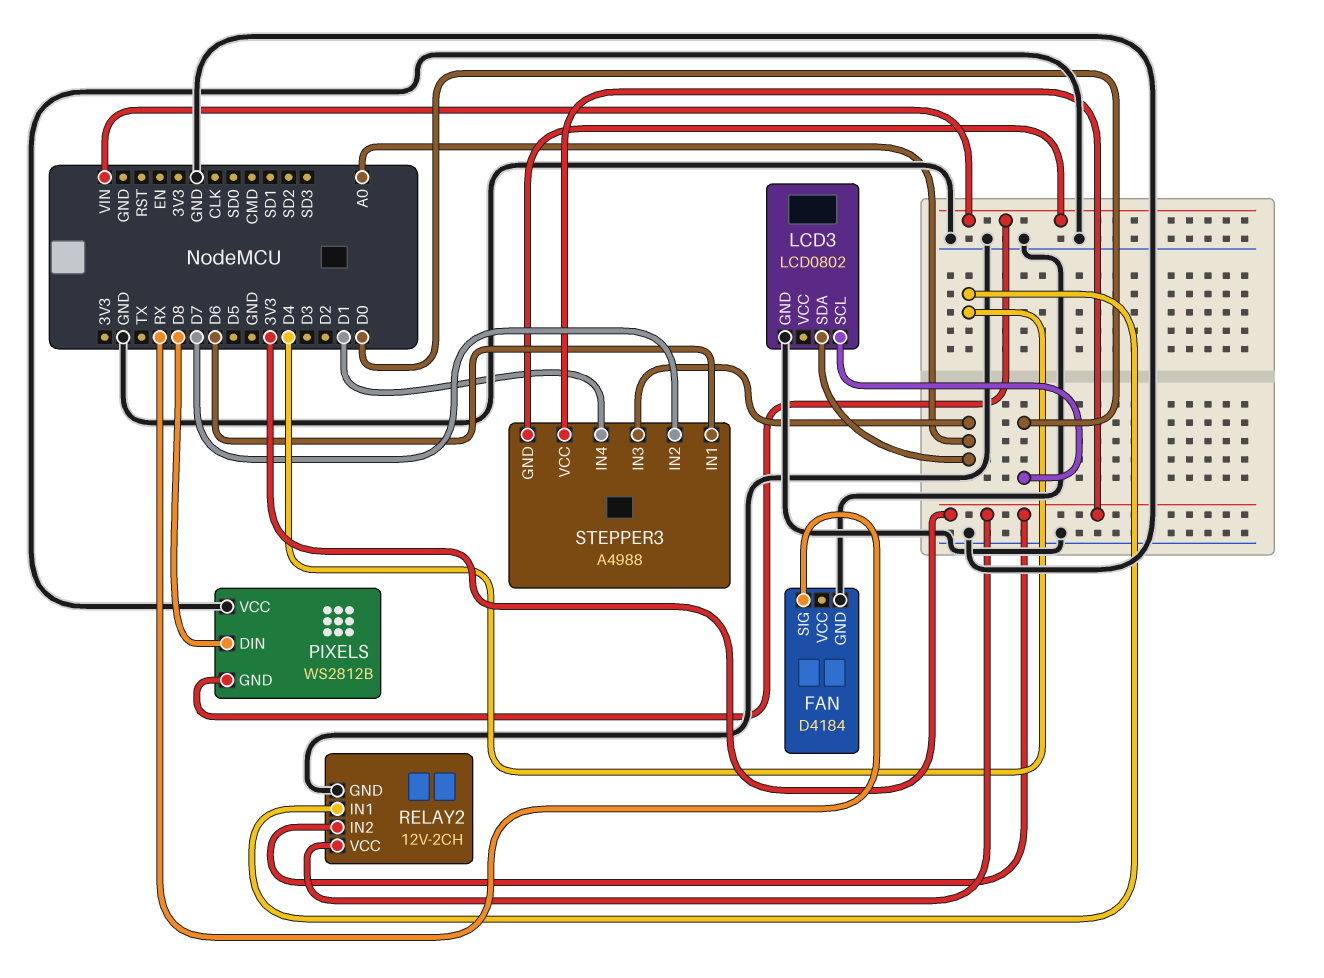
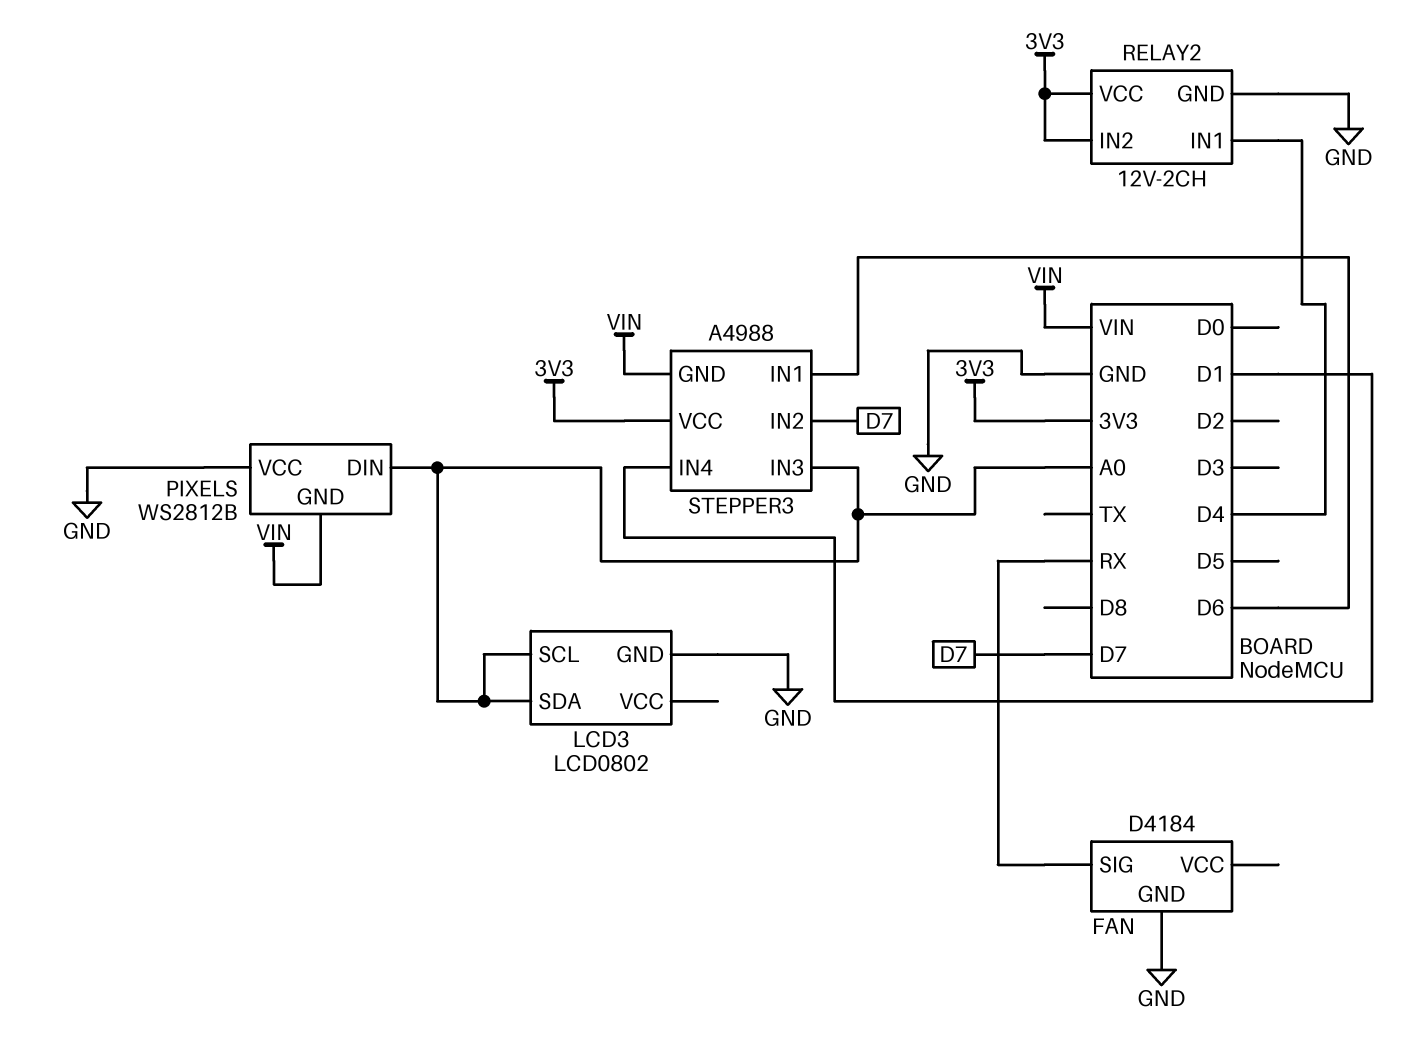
LCD3 pin SCL: D0 -> A0
PIXELS pin DIN: D8 -> A0

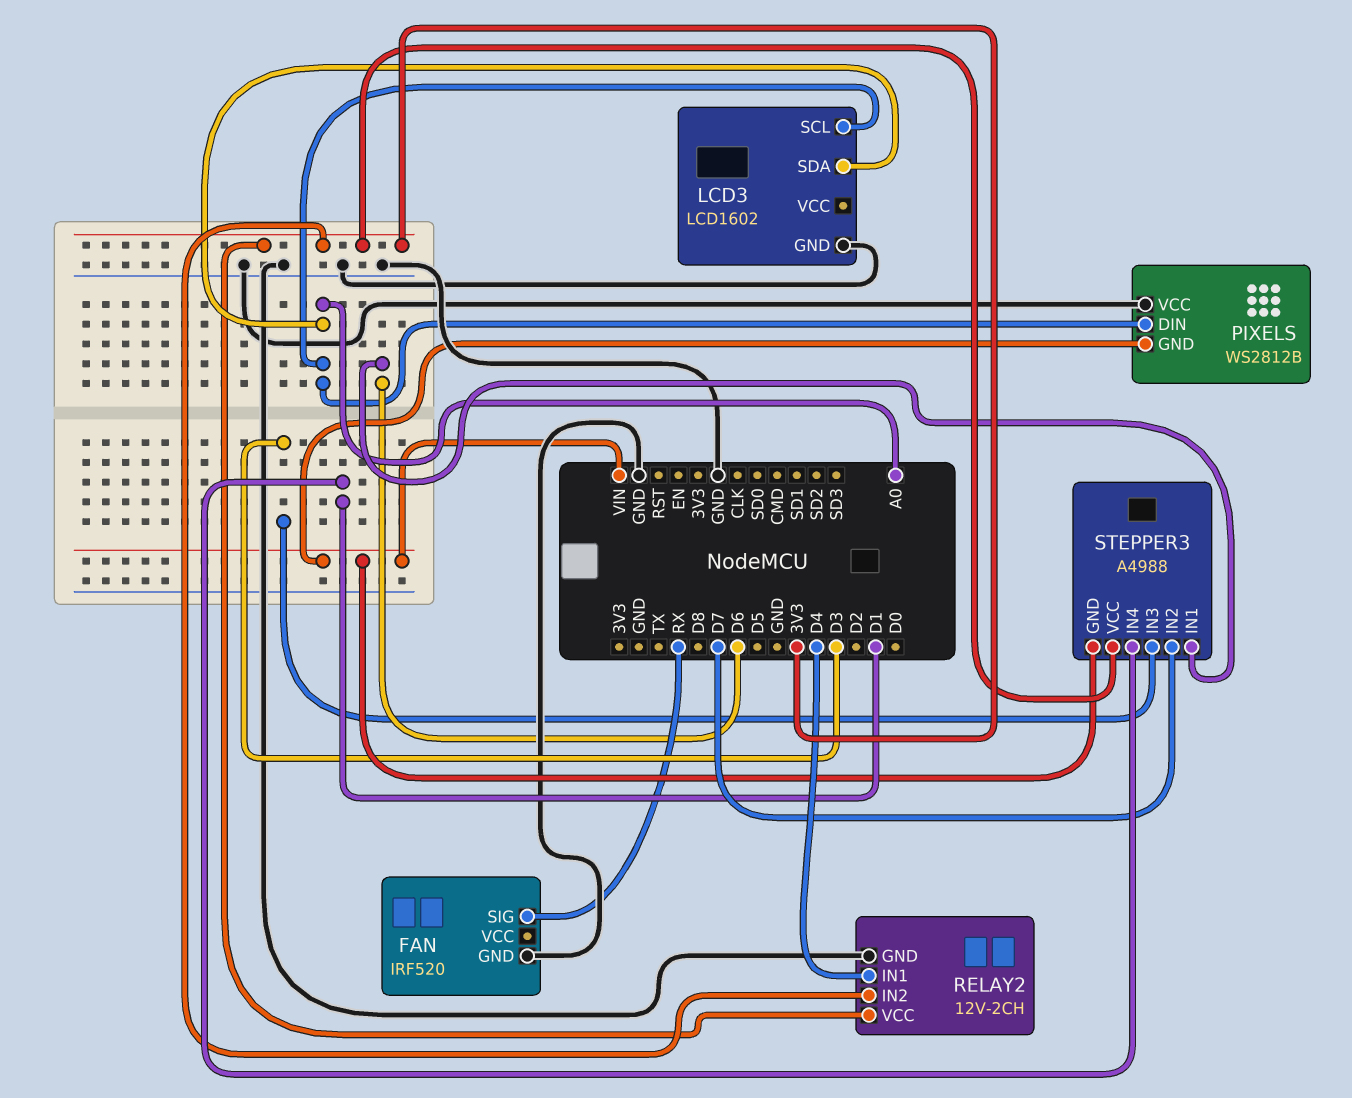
FAN: D4184 -> IRF520
LCD3: LCD0802 -> LCD1602
STEPPER3 pin IN3: A0 -> D3

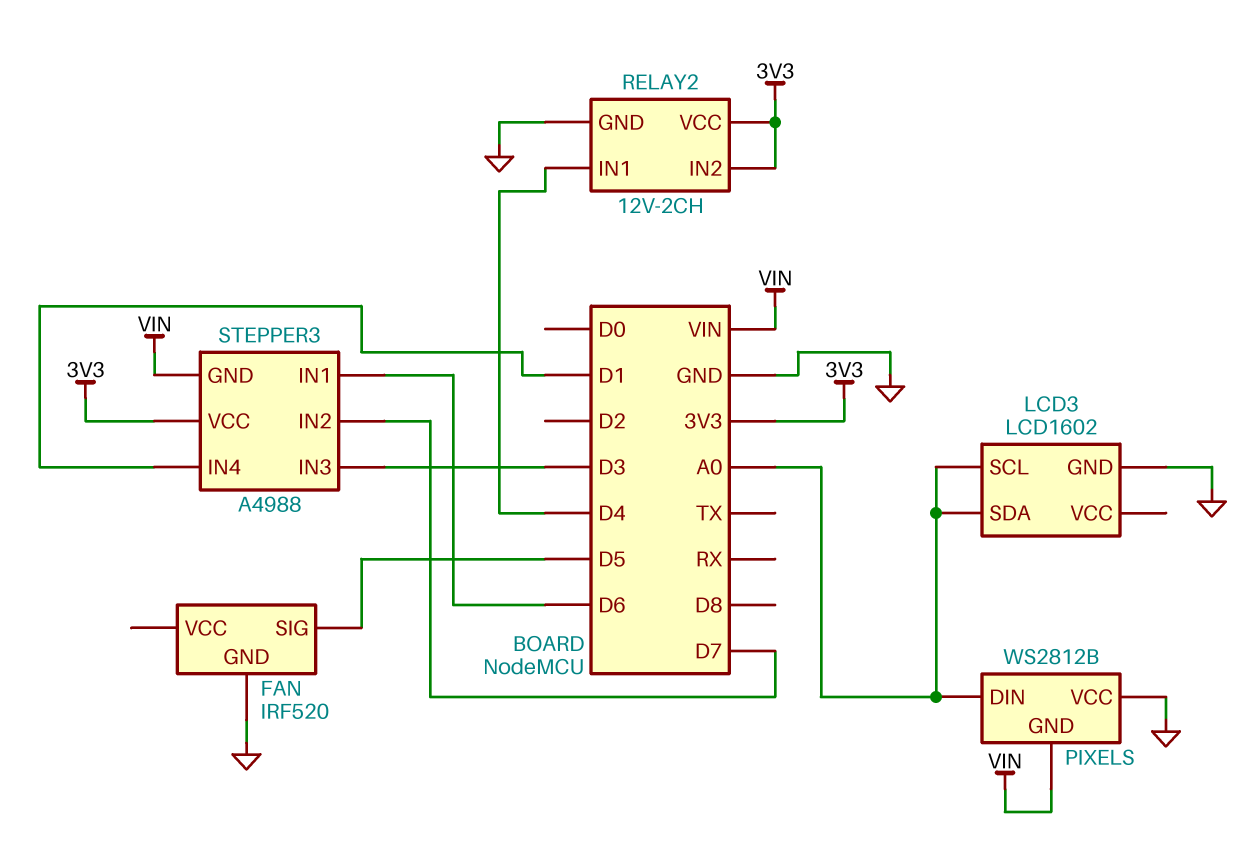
FAN pin SIG: RX -> D5

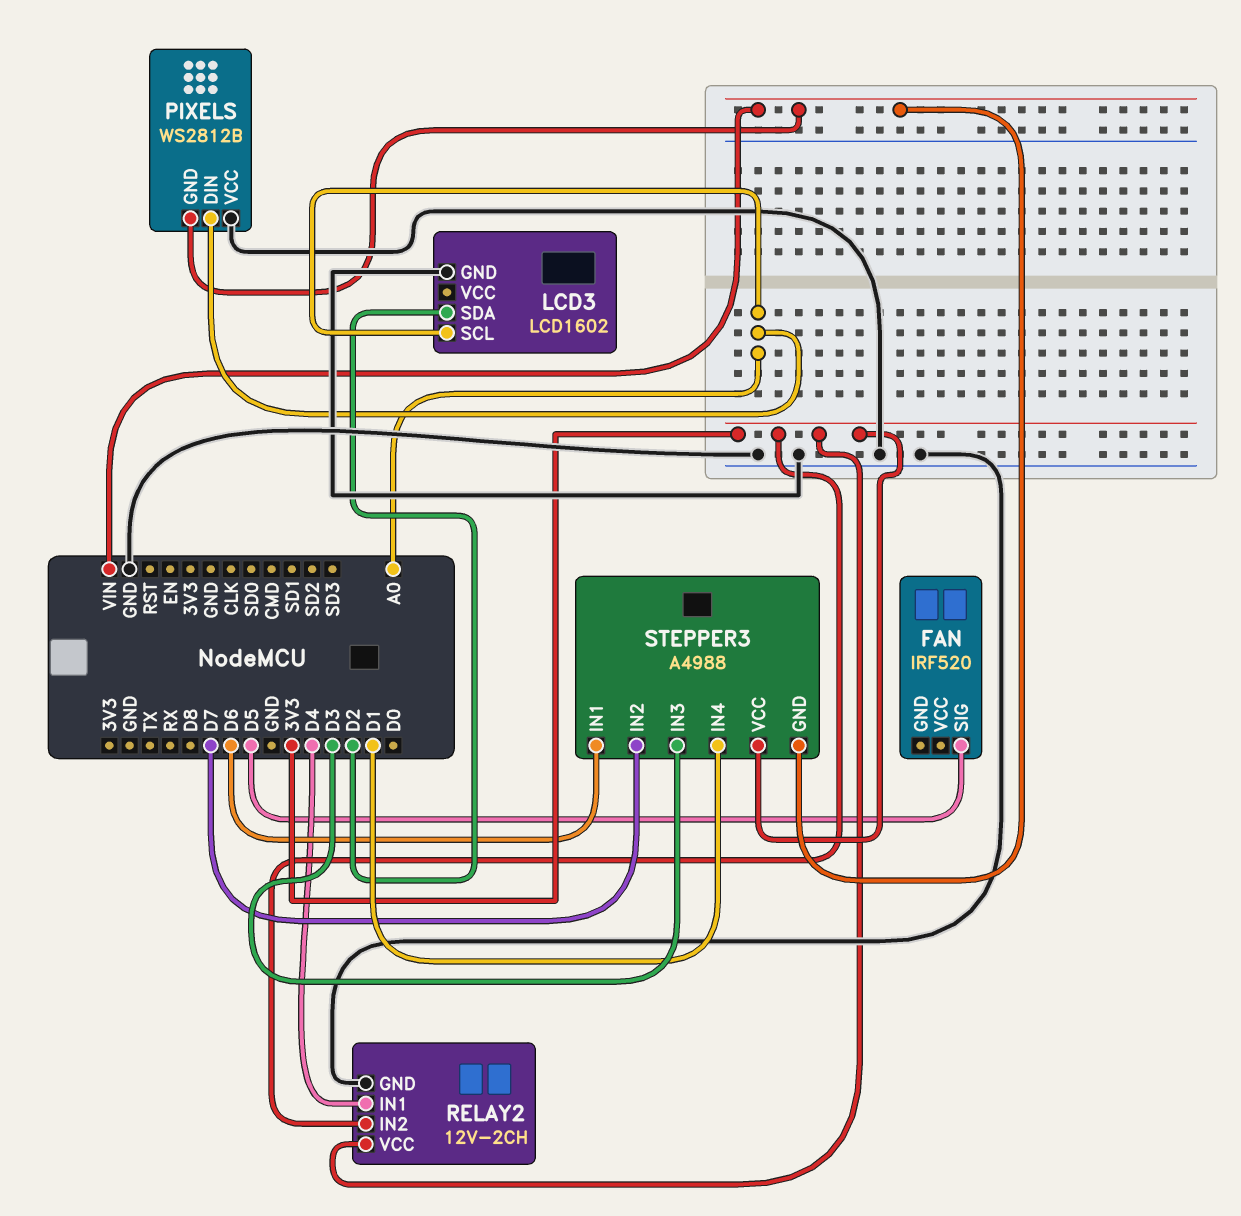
FAN pin GND: GND -> none
LCD3 pin SDA: A0 -> D2

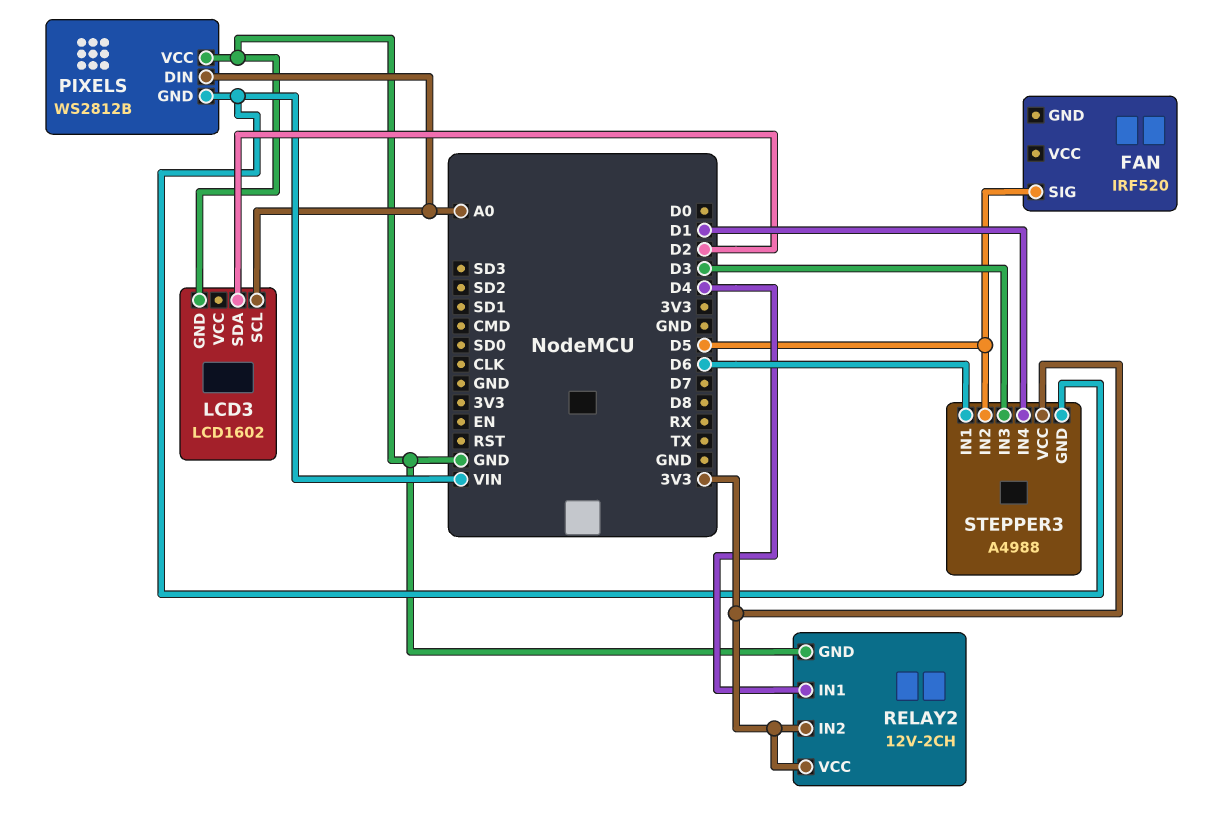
STEPPER3 pin IN2: D7 -> D5

